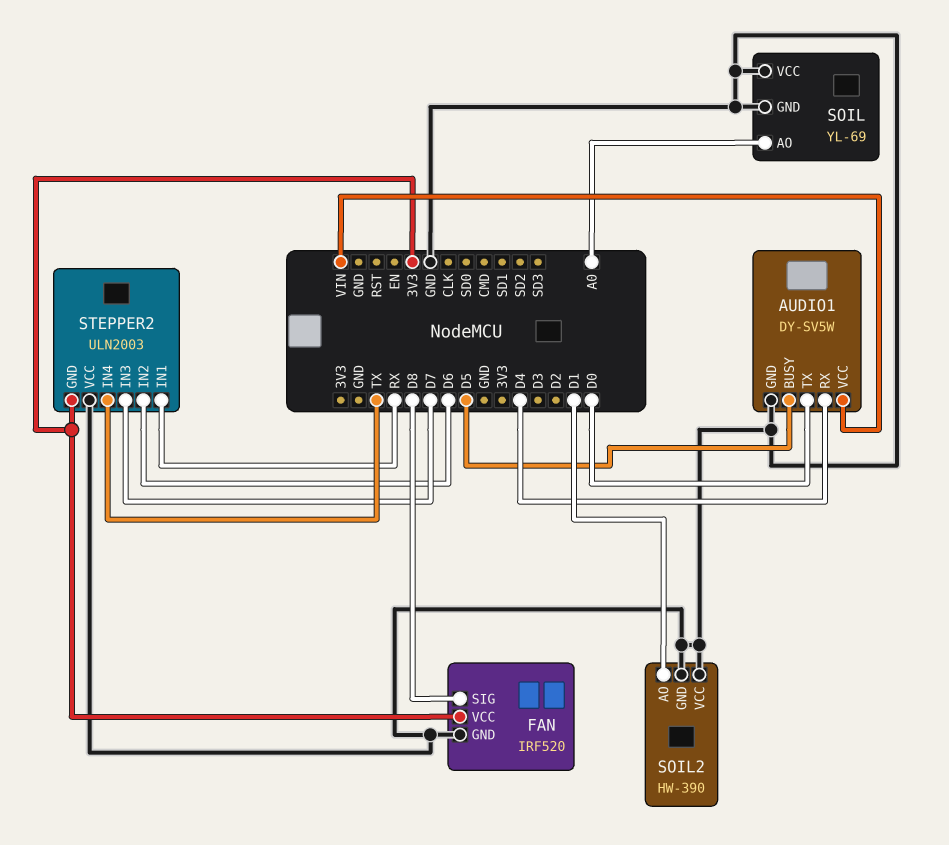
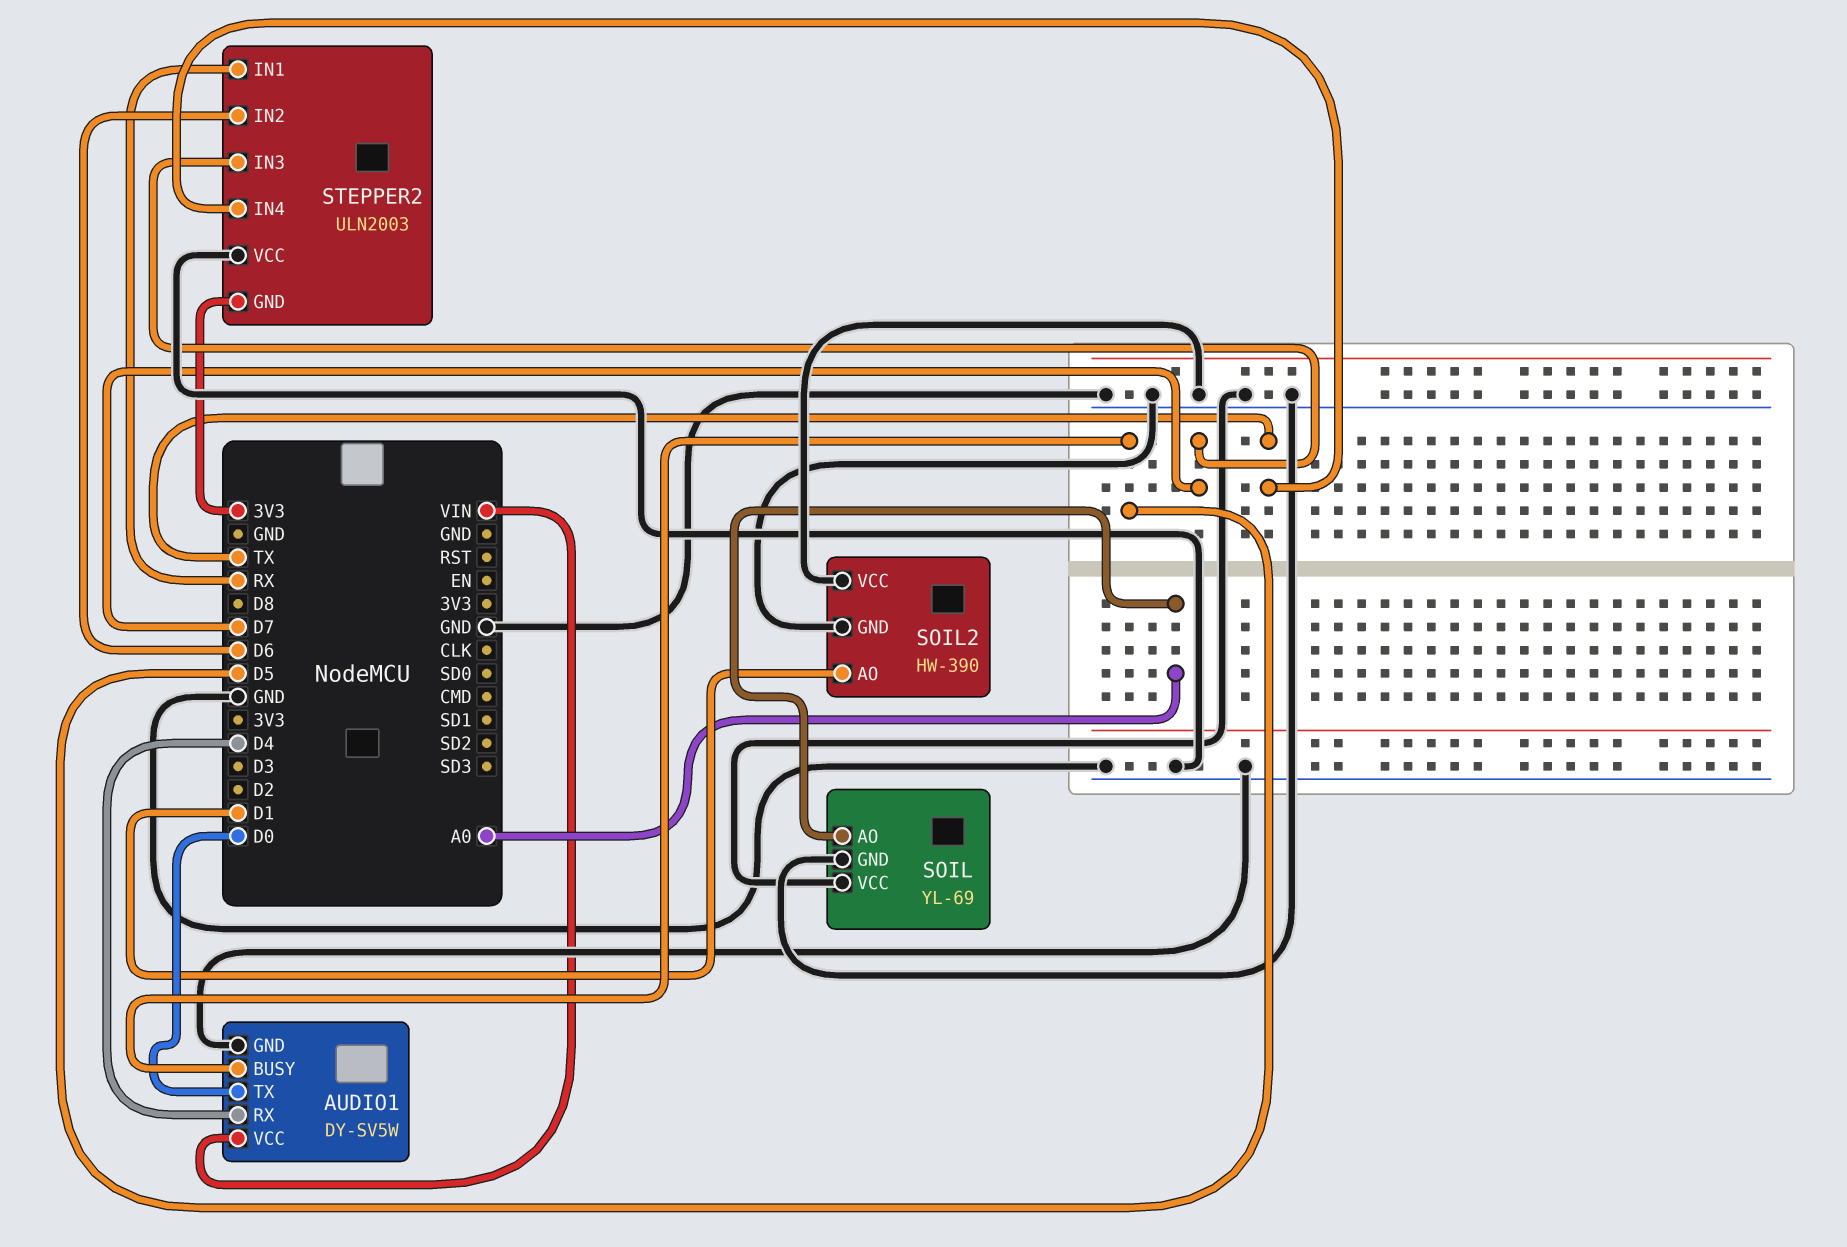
FAN: IRF520 -> none
FAN pin GND: GND -> none
FAN pin SIG: D8 -> none
FAN pin VCC: 3V3 -> none

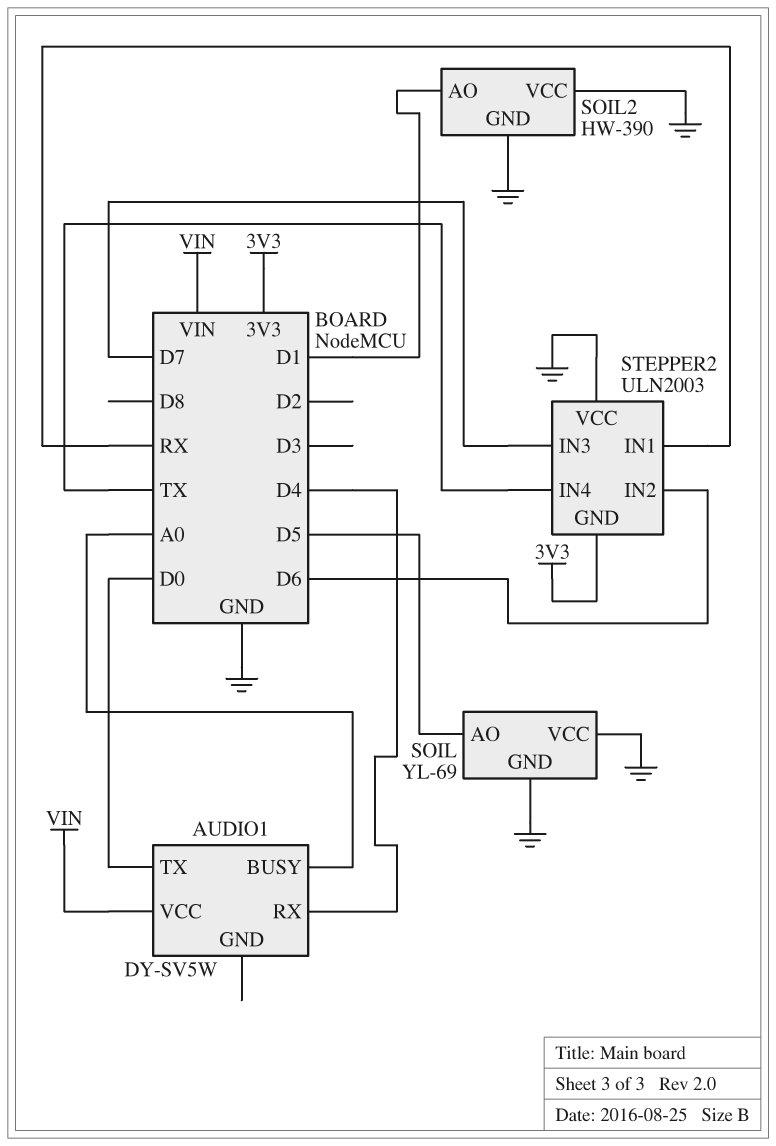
AUDIO1 pin BUSY: D5 -> A0
AUDIO1 pin GND: GND -> none
SOIL pin AO: A0 -> D5

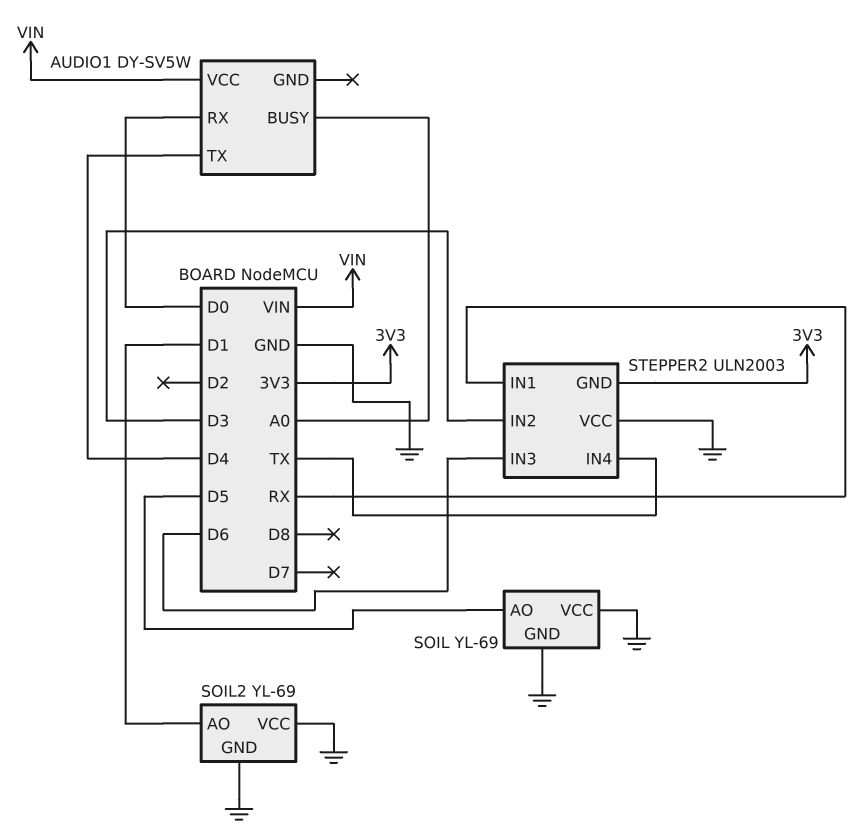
AUDIO1 pin RX: D4 -> D0
AUDIO1 pin TX: D0 -> D4
SOIL2: HW-390 -> YL-69
STEPPER2 pin IN2: D6 -> D3
STEPPER2 pin IN3: D7 -> D6

